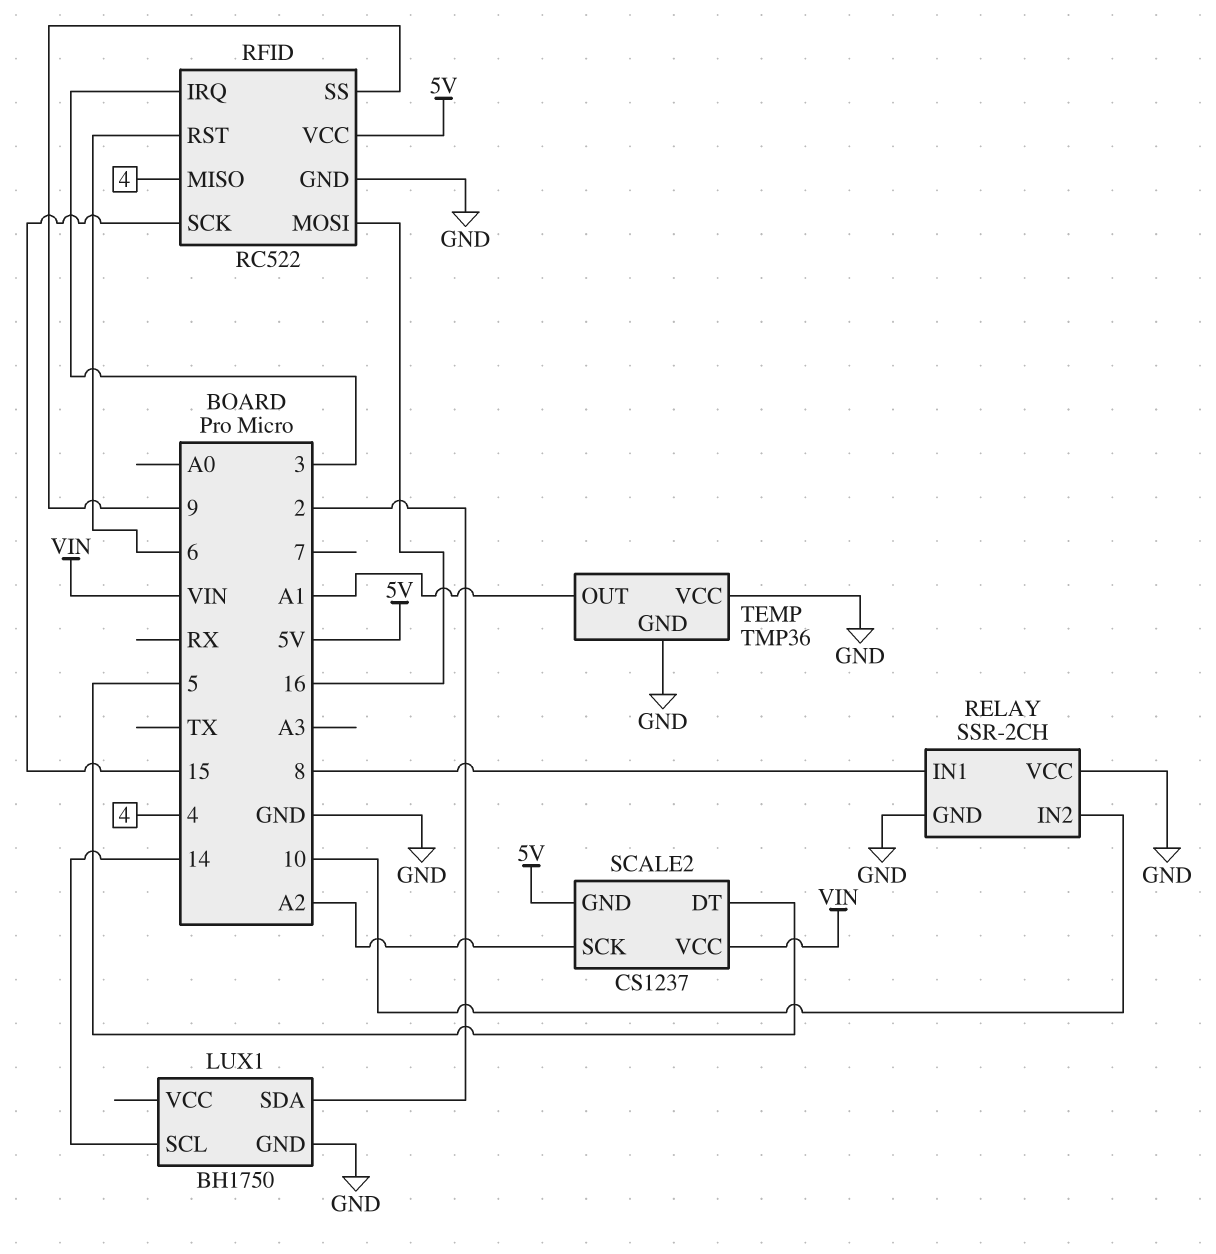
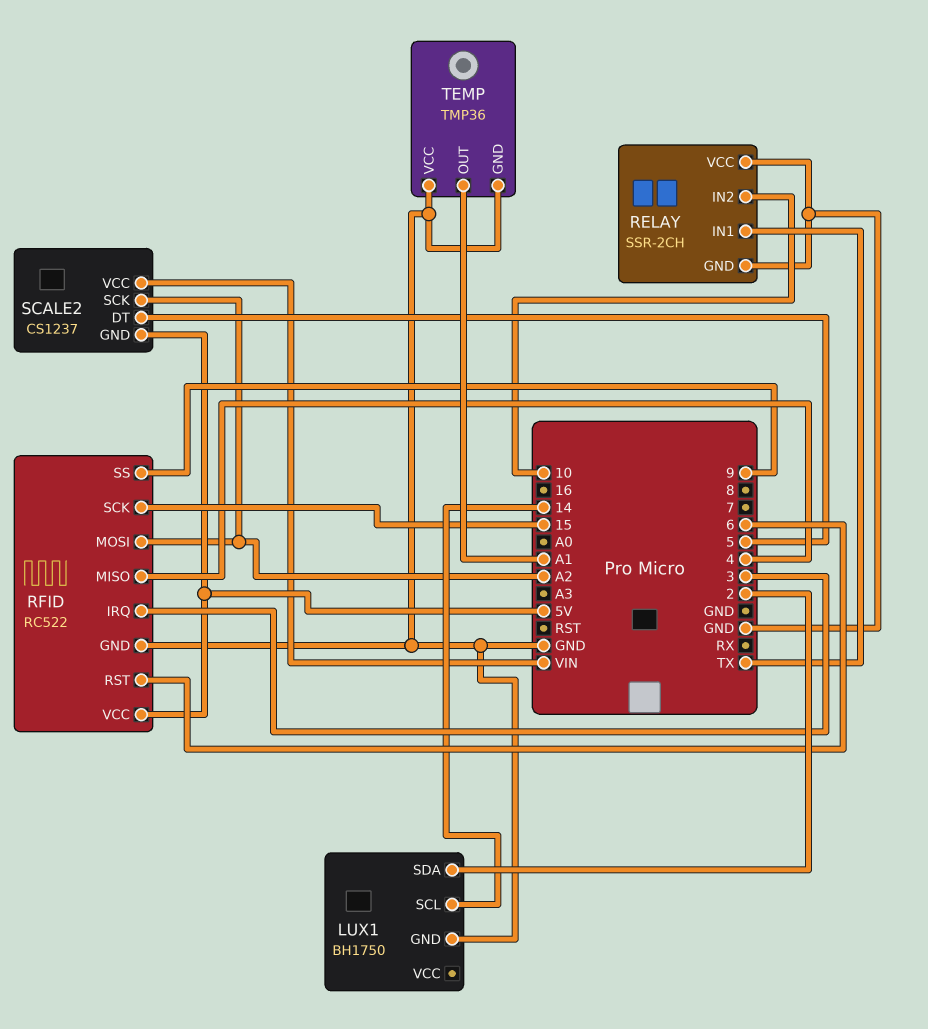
RELAY pin IN1: 8 -> TX
RFID pin MOSI: 16 -> A2

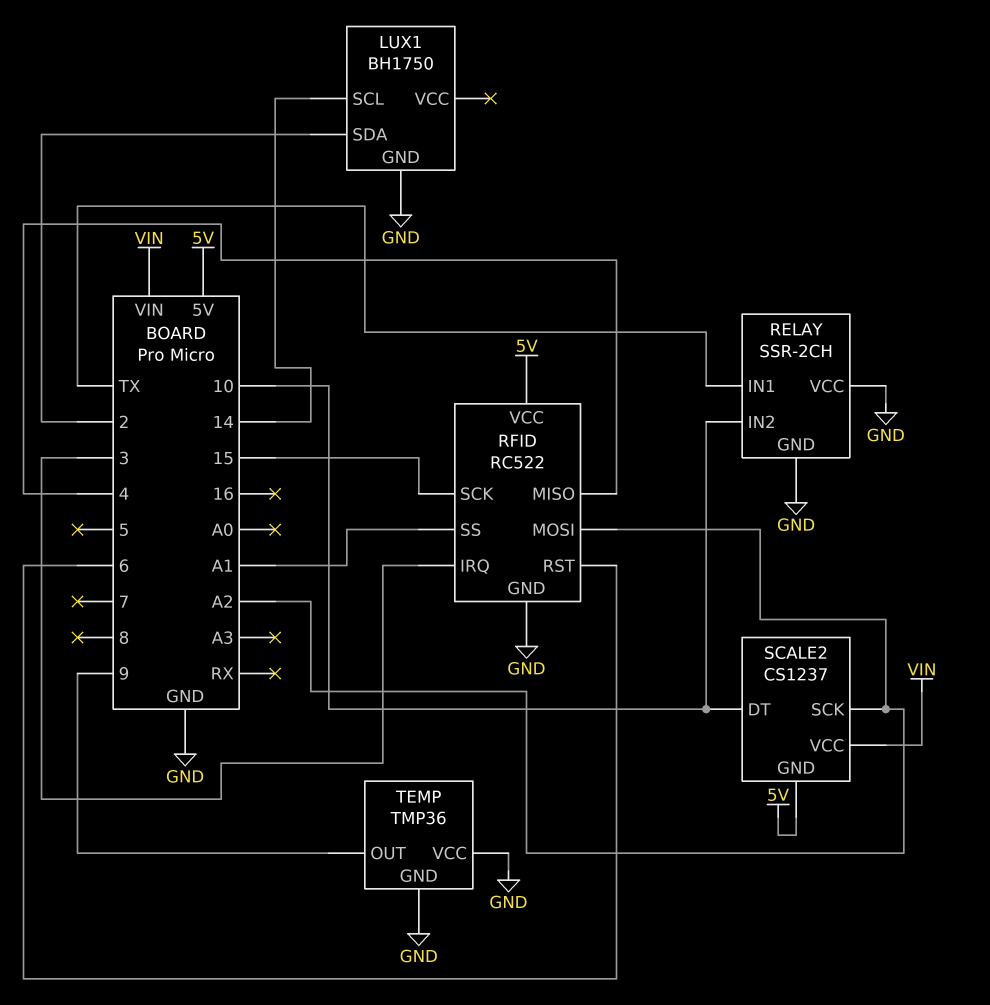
RFID pin SS: 9 -> A1
SCALE2 pin DT: 5 -> 10
TEMP pin OUT: A1 -> 9

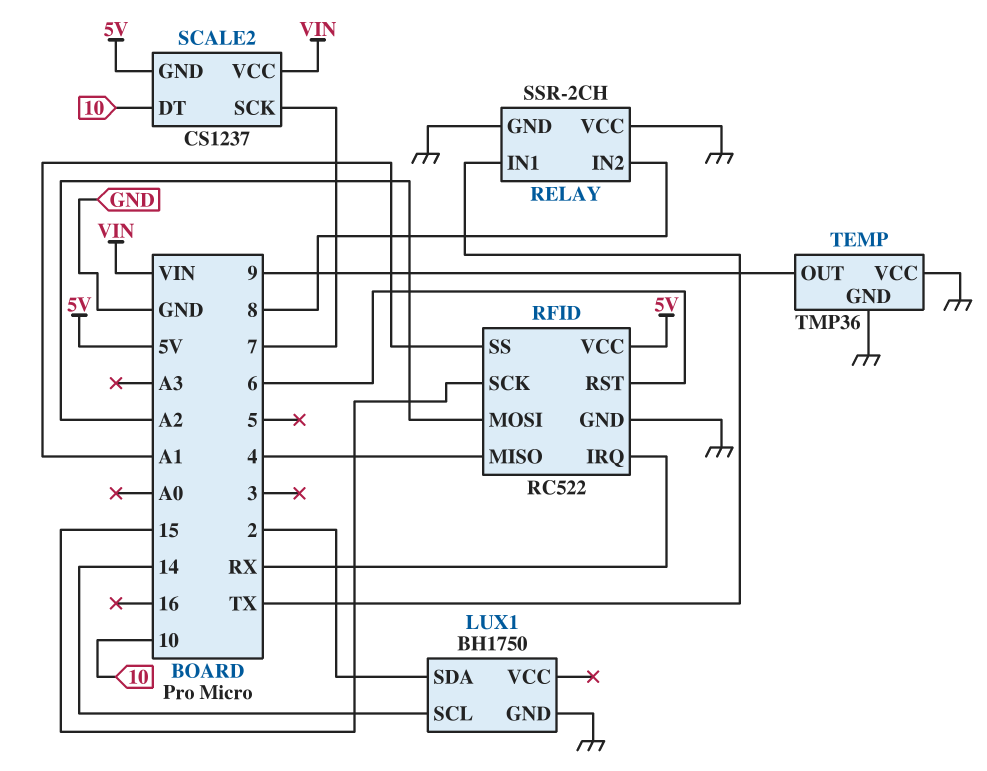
RELAY pin IN2: 10 -> 8
RFID pin IRQ: 3 -> RX
SCALE2 pin SCK: A2 -> 7

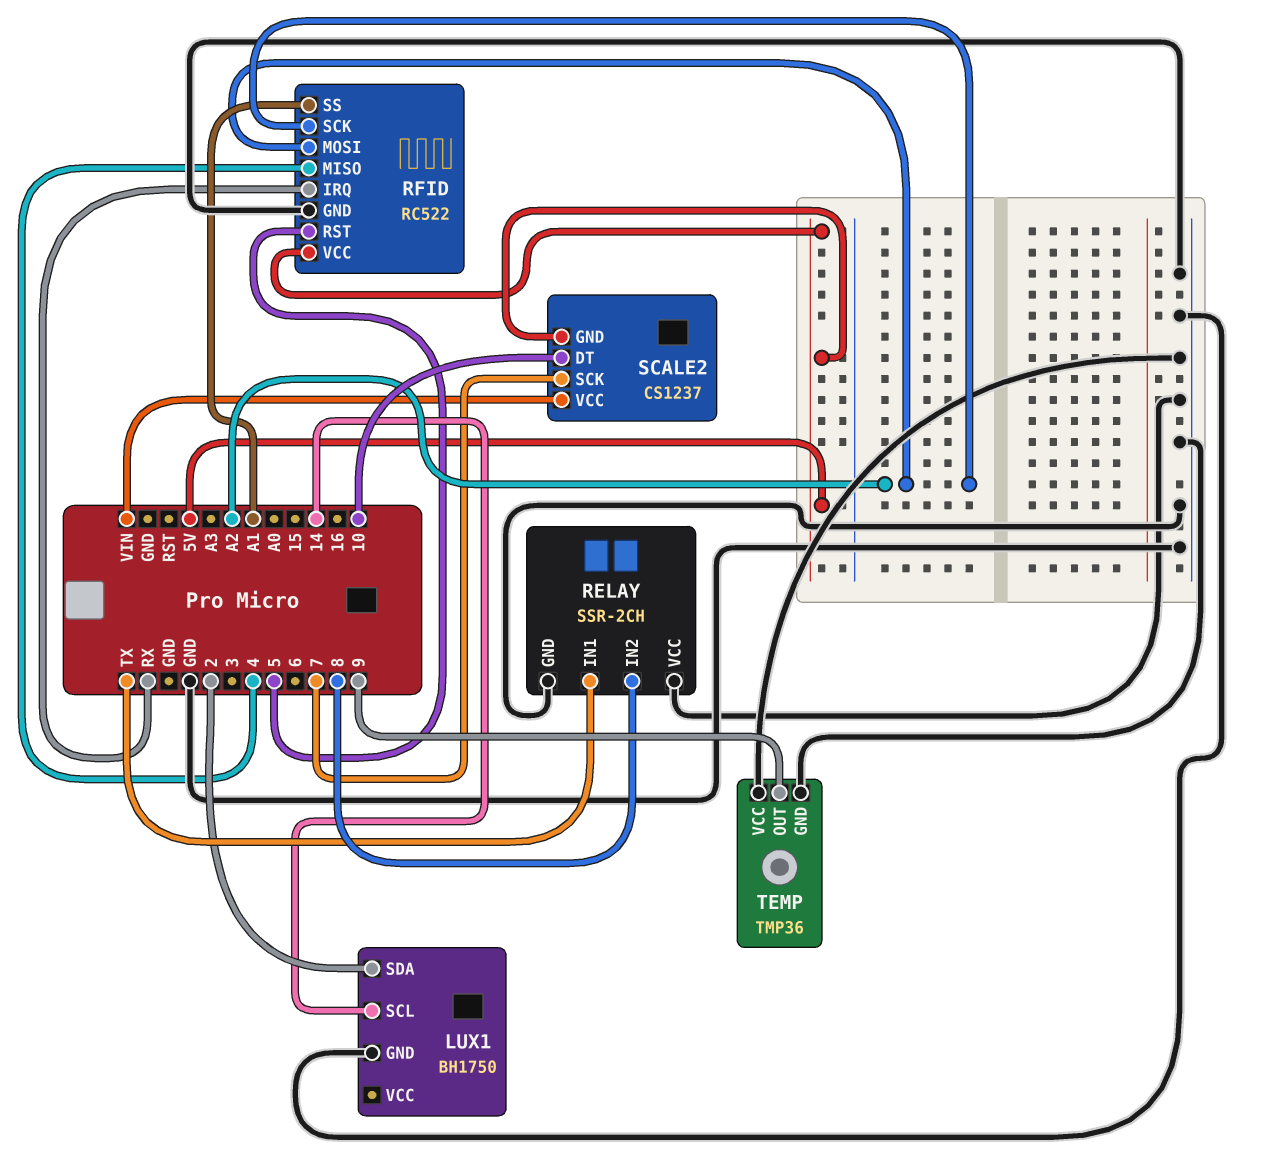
RFID pin RST: 6 -> 5
RFID pin SCK: 15 -> A2

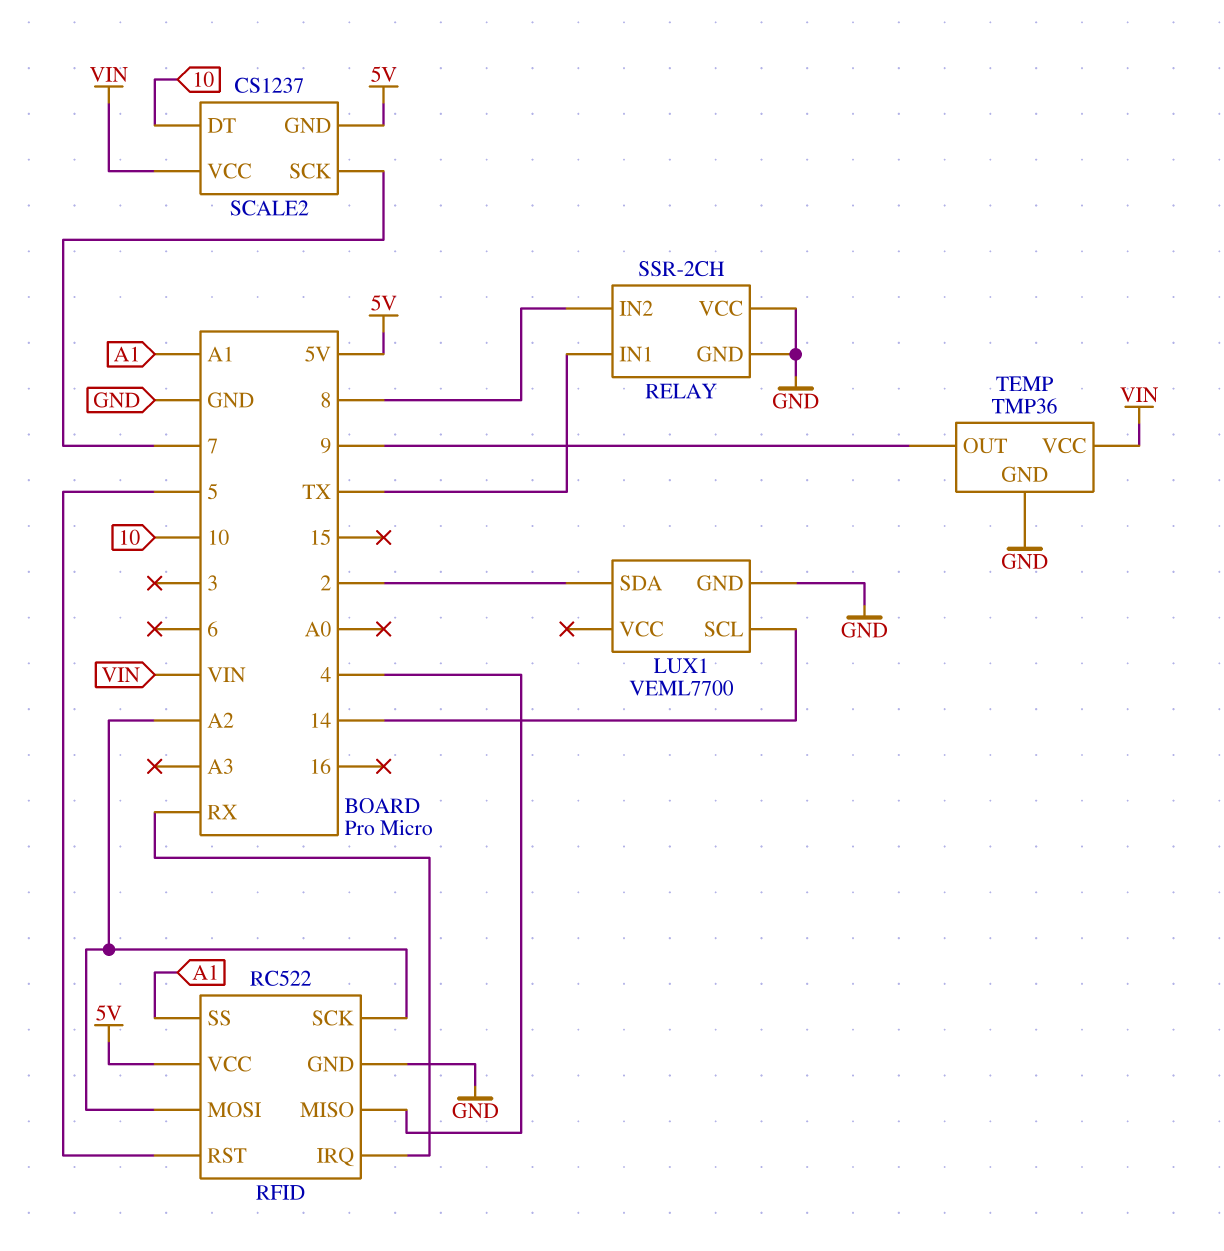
LUX1: BH1750 -> VEML7700
TEMP pin VCC: GND -> VIN

